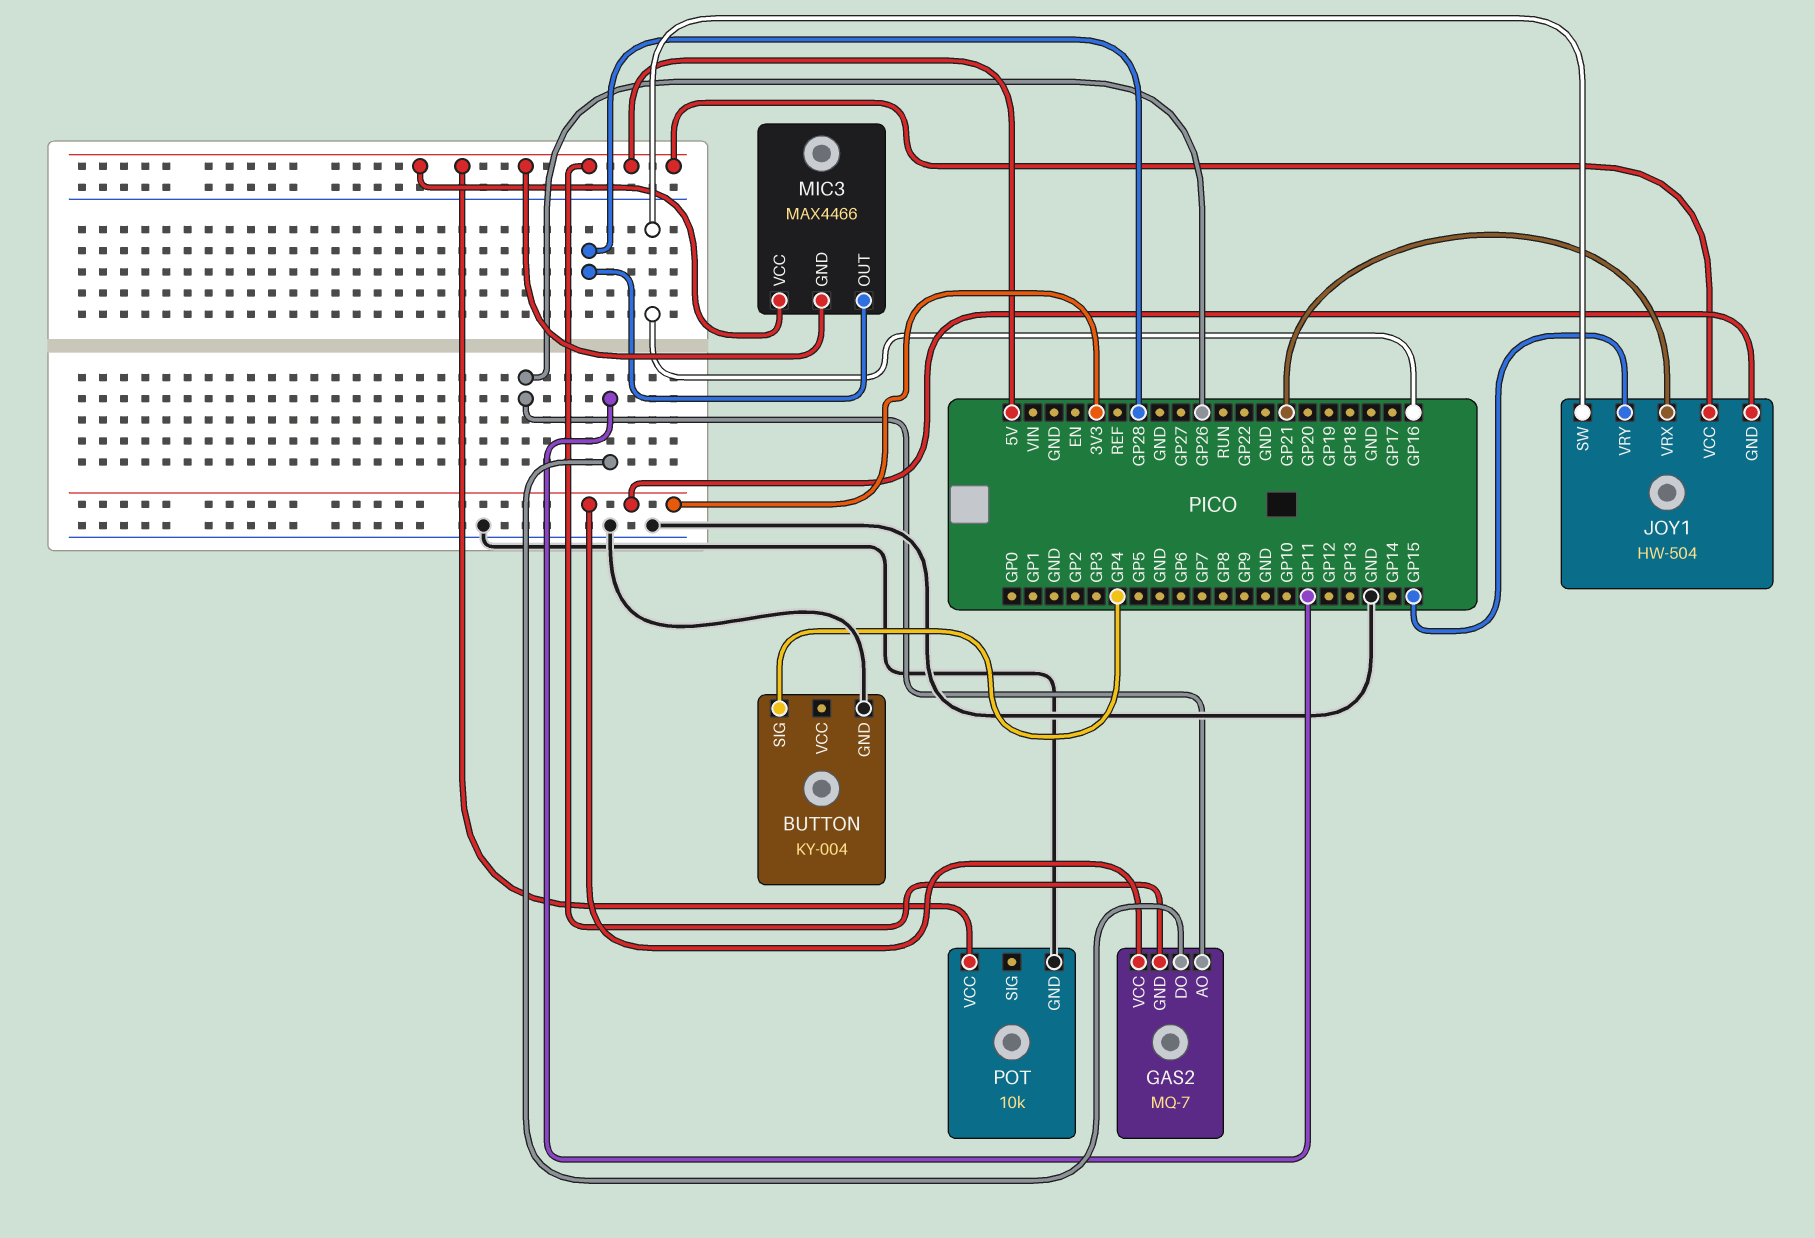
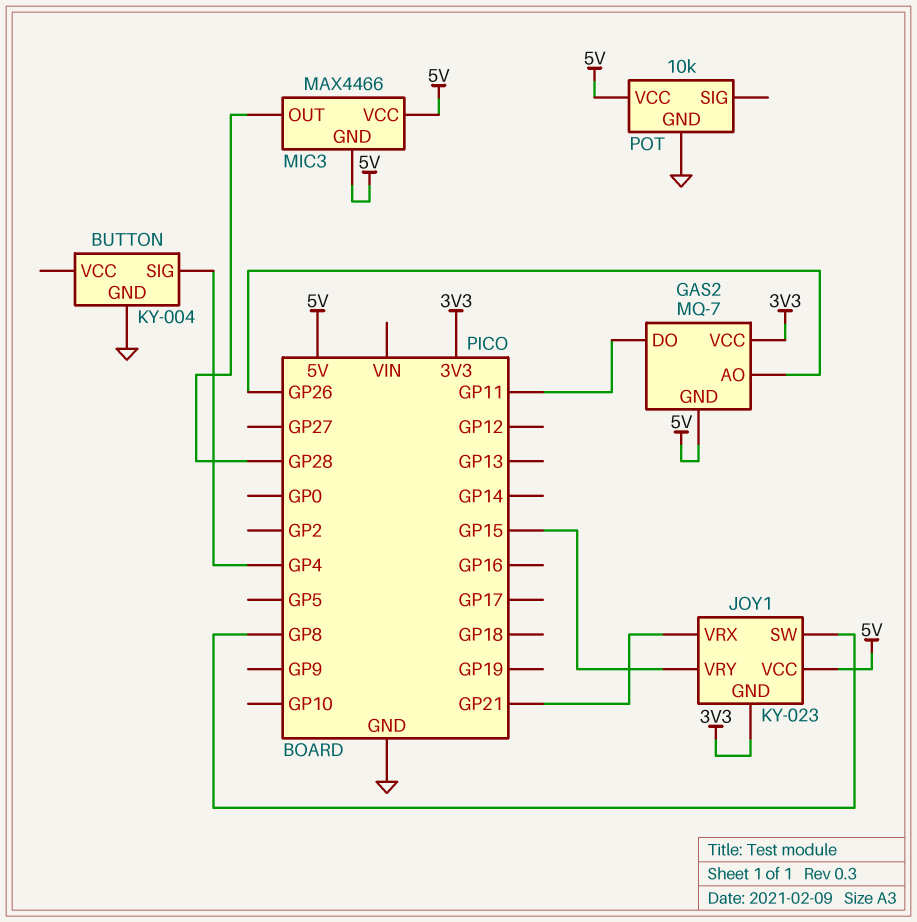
JOY1: HW-504 -> KY-023
JOY1 pin SW: GP16 -> GP8

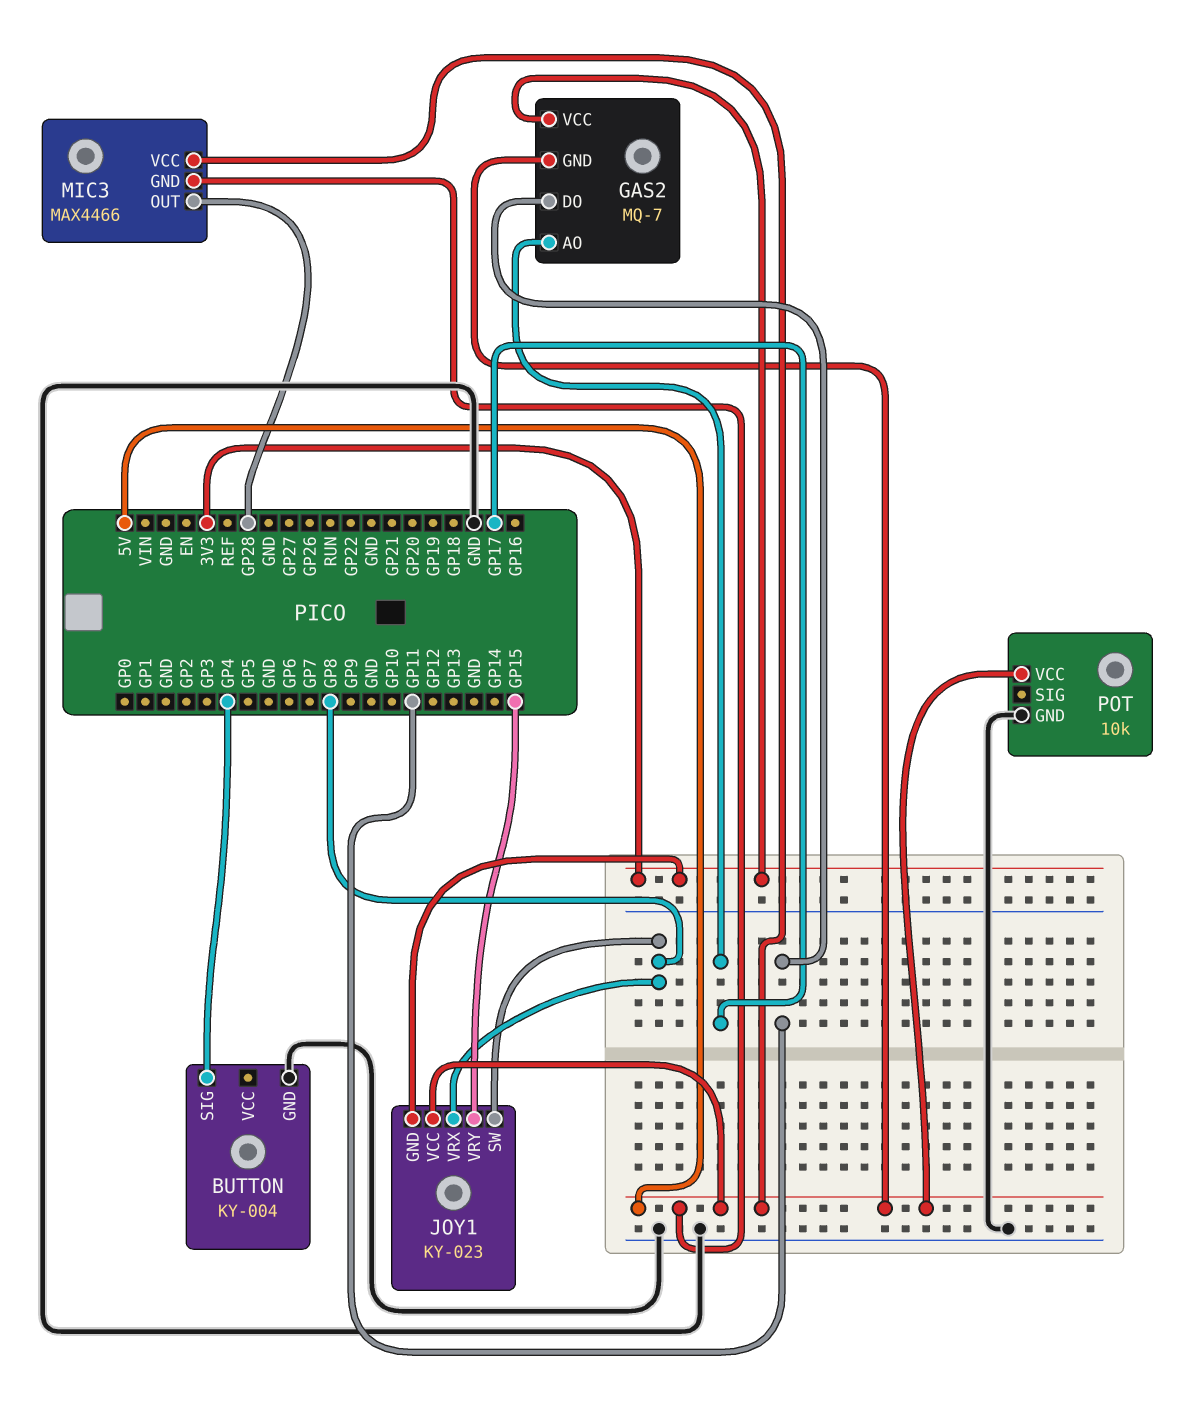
GAS2 pin AO: GP26 -> GP17
JOY1 pin VRX: GP21 -> GP8

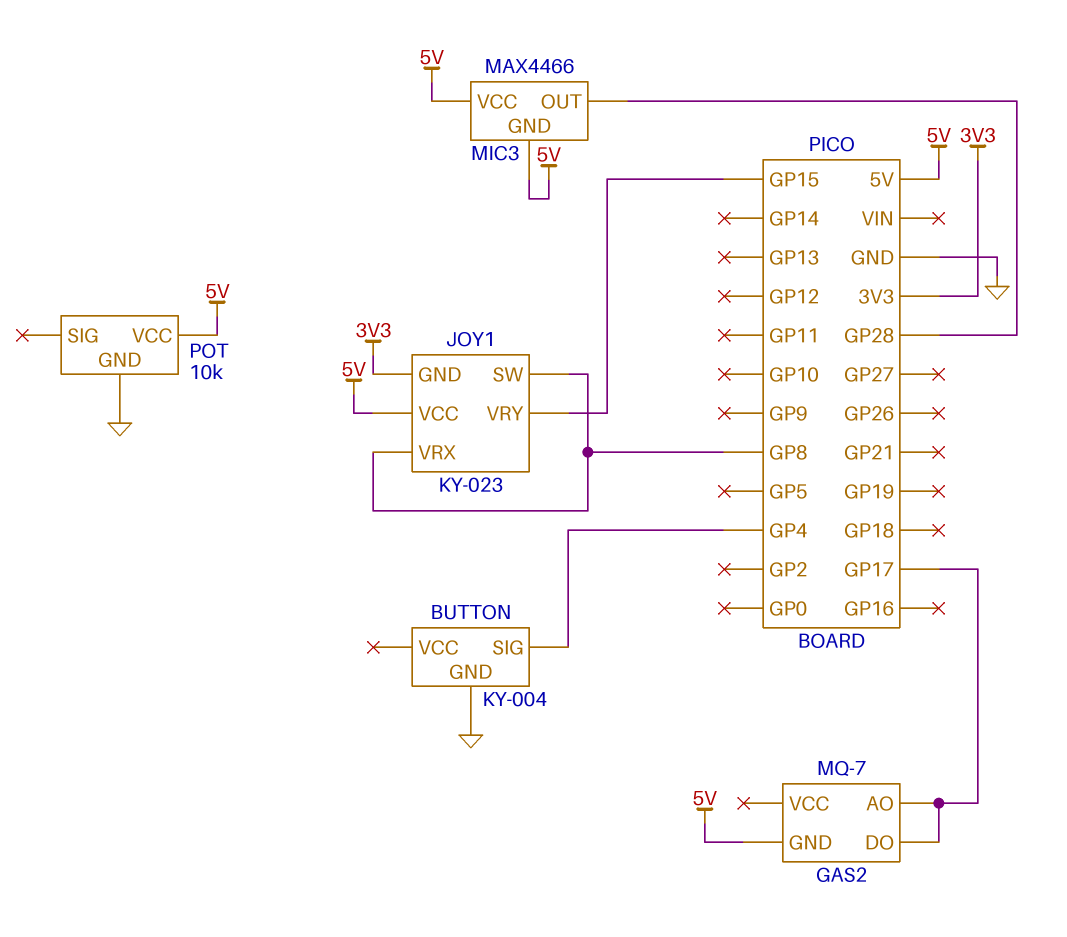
GAS2 pin DO: GP11 -> GP17
GAS2 pin VCC: 3V3 -> none

